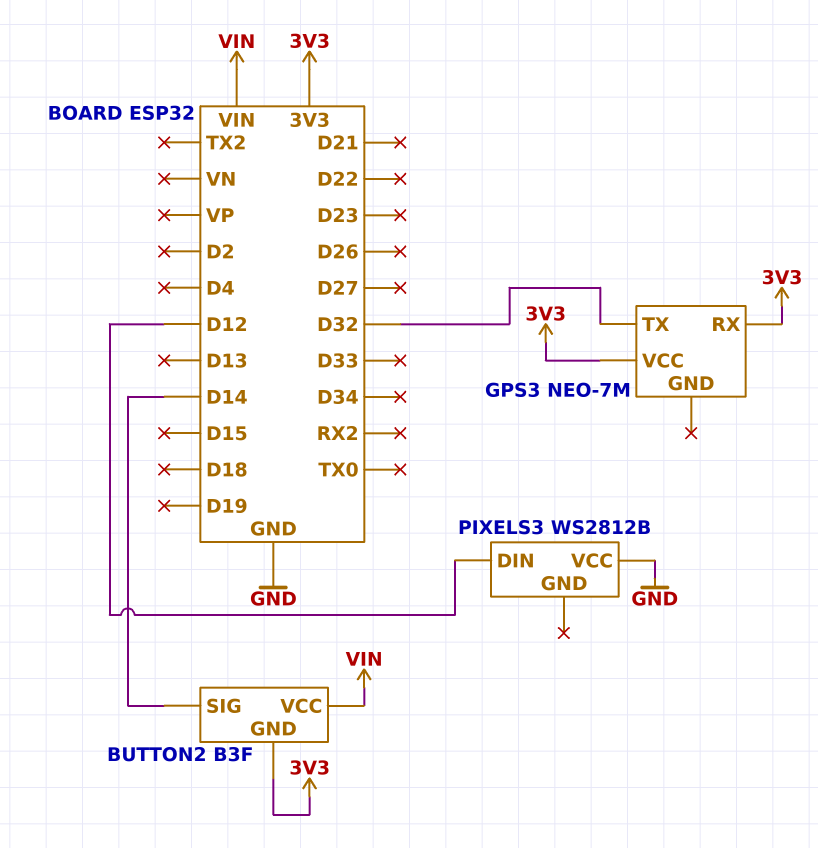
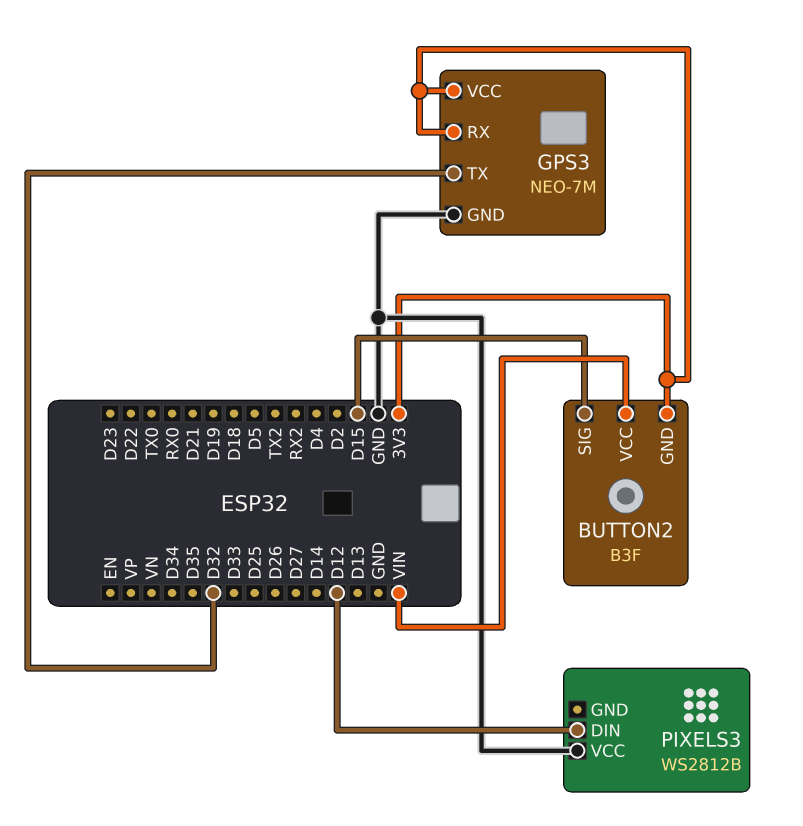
BUTTON2 pin SIG: D14 -> D15
GPS3 pin GND: none -> GND

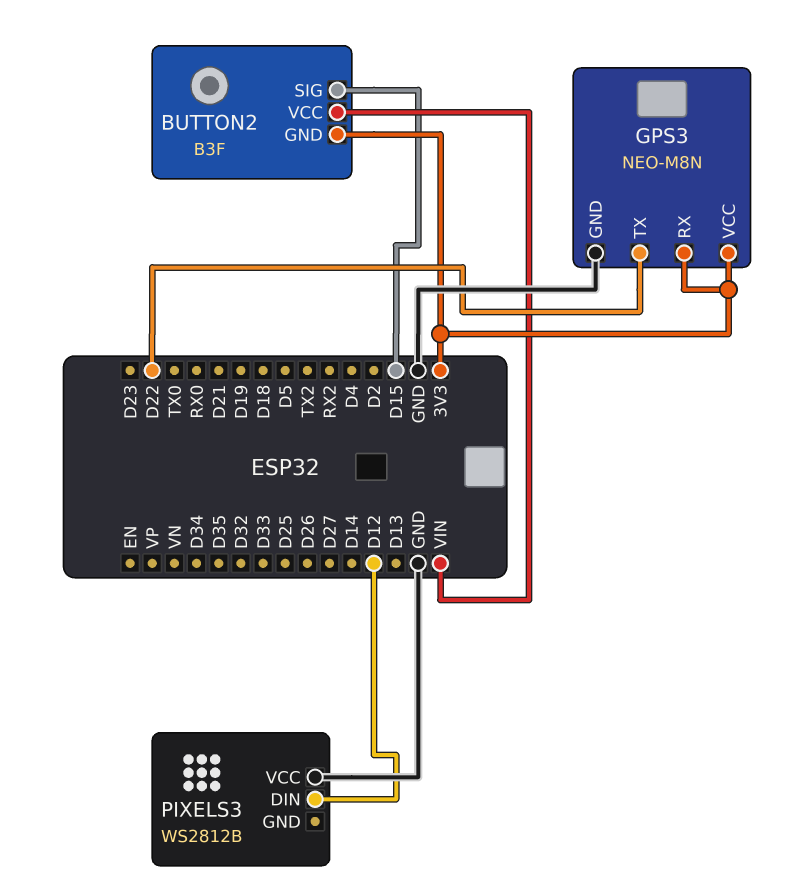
GPS3: NEO-7M -> NEO-M8N
GPS3 pin TX: D32 -> D22

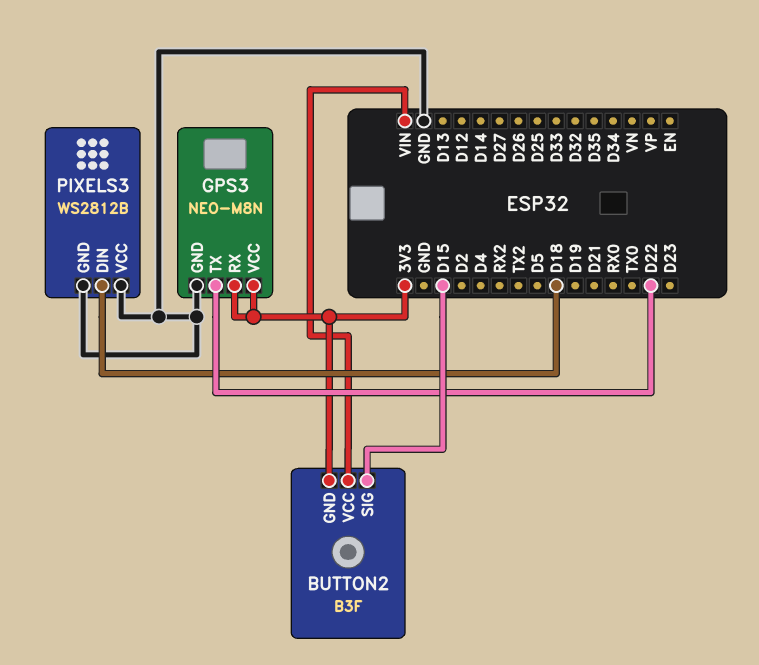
PIXELS3 pin DIN: D12 -> D18
PIXELS3 pin GND: none -> GND

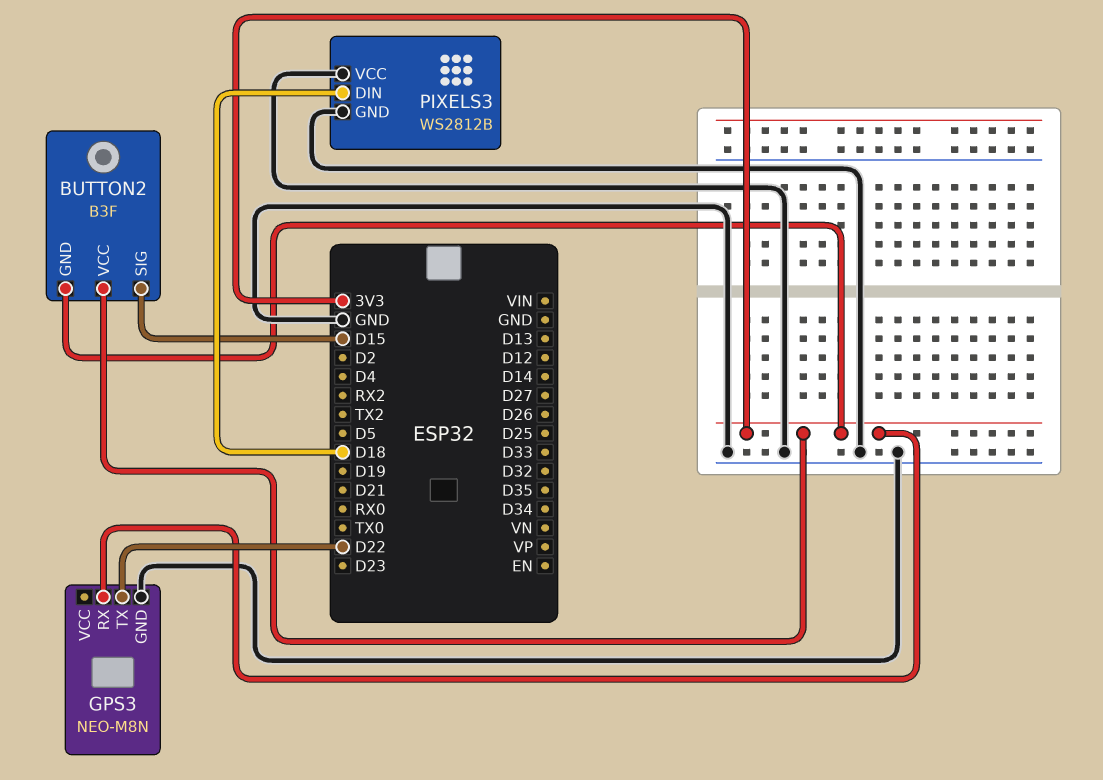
BUTTON2 pin VCC: VIN -> 3V3
GPS3 pin VCC: 3V3 -> none

